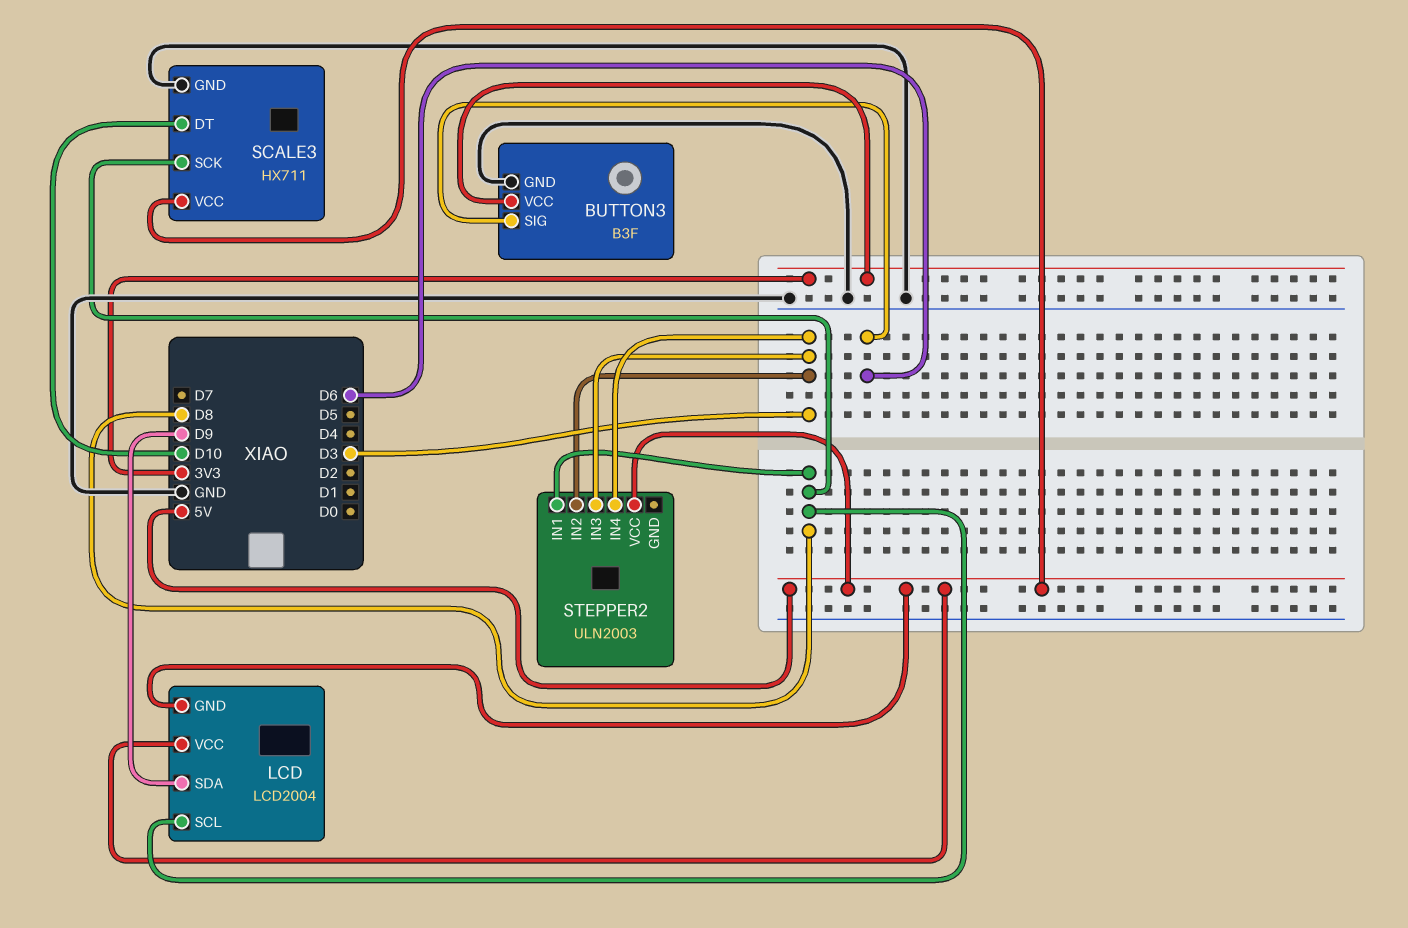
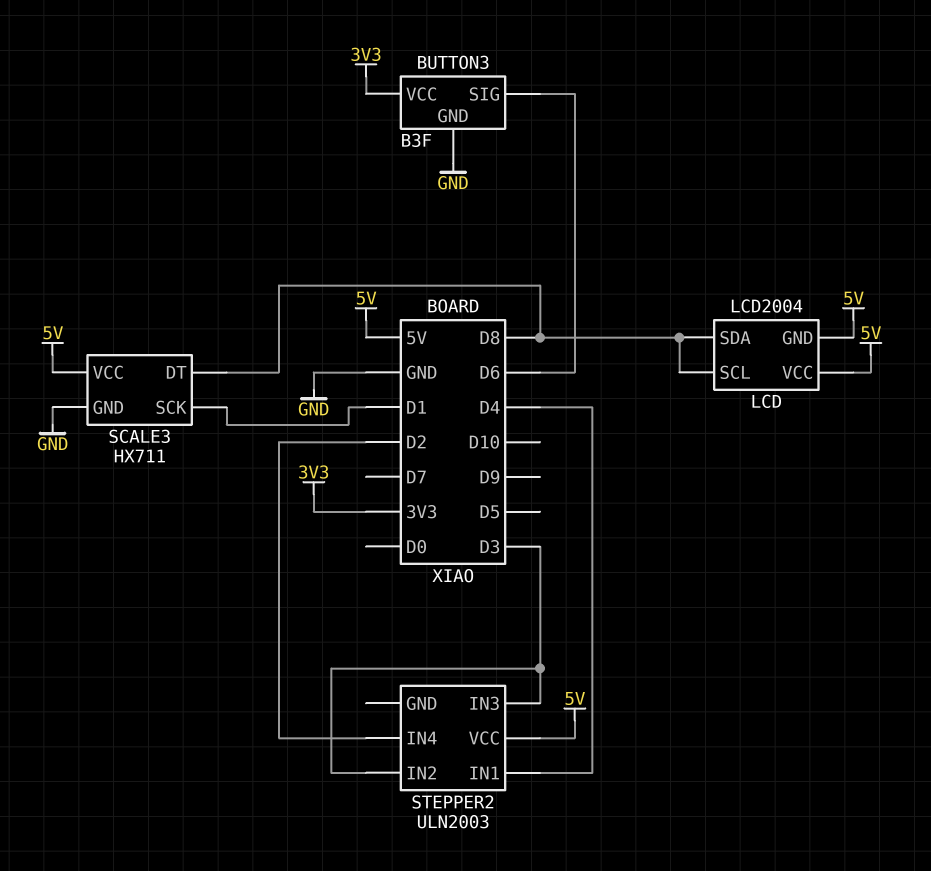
LCD pin SDA: D9 -> D8
SCALE3 pin DT: D10 -> D8
SCALE3 pin SCK: D8 -> D1
STEPPER2 pin IN1: D8 -> D4
STEPPER2 pin IN4: D3 -> D2

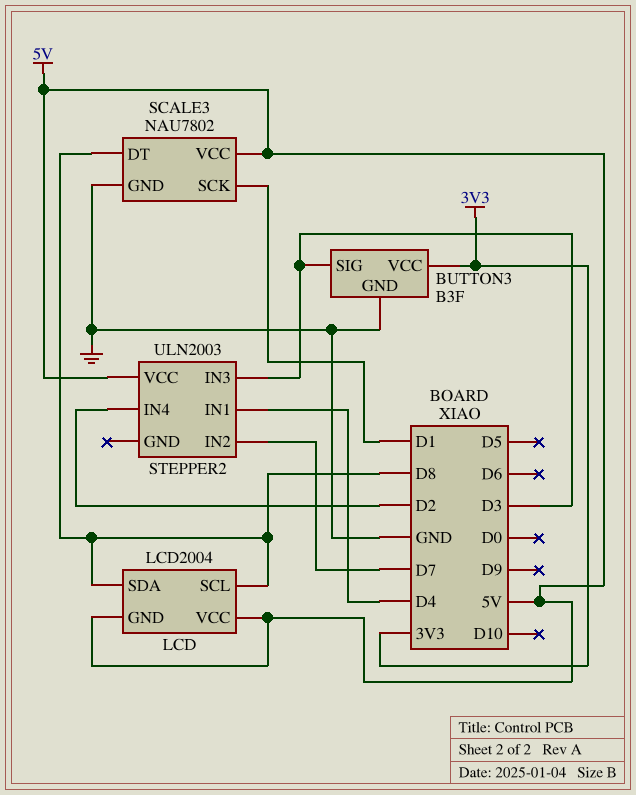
BUTTON3 pin SIG: D6 -> D3
SCALE3: HX711 -> NAU7802
STEPPER2 pin IN2: D3 -> D7

